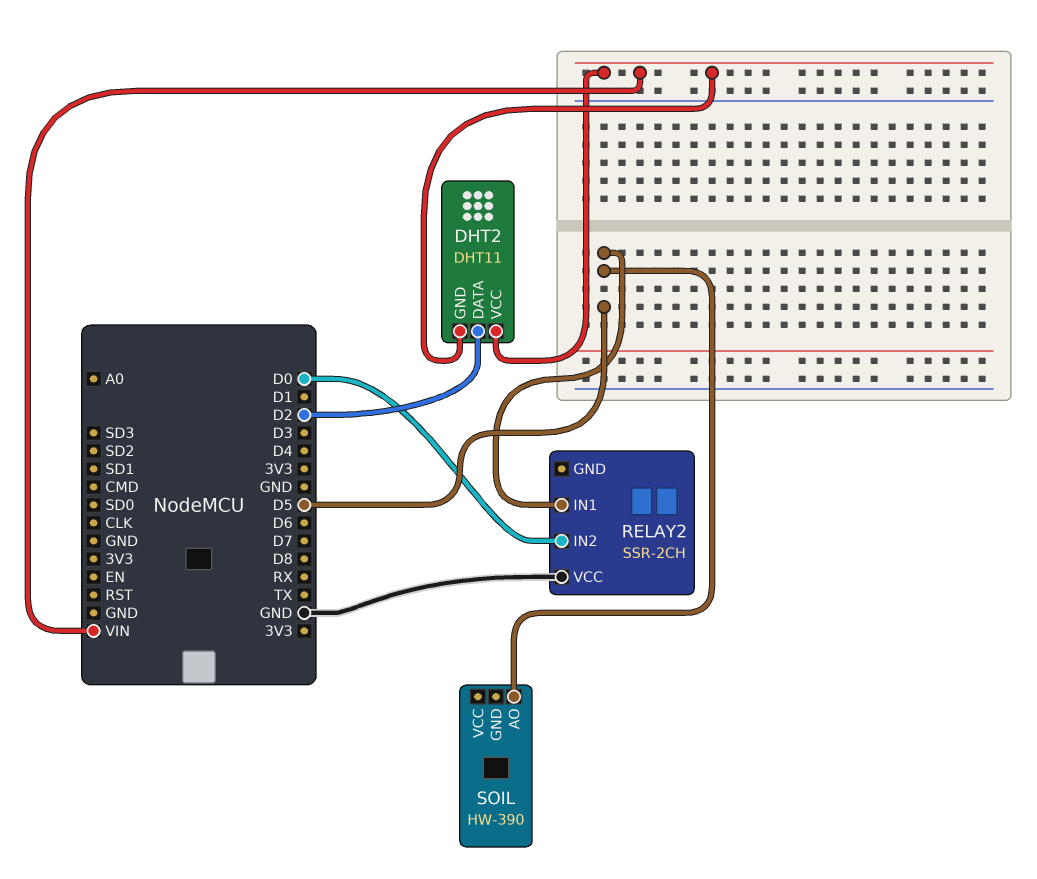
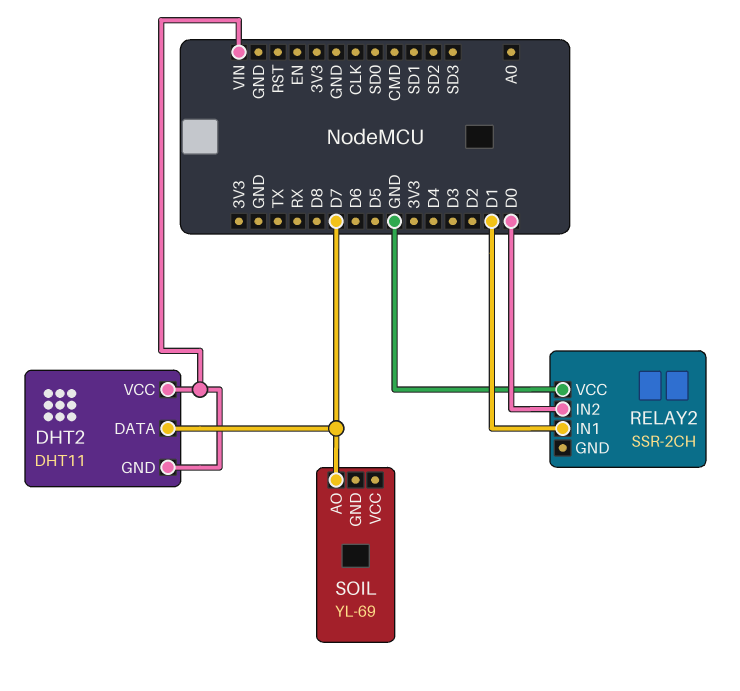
DHT2 pin DATA: D2 -> D7
RELAY2 pin IN1: D5 -> D1
SOIL: HW-390 -> YL-69
SOIL pin AO: D5 -> D7

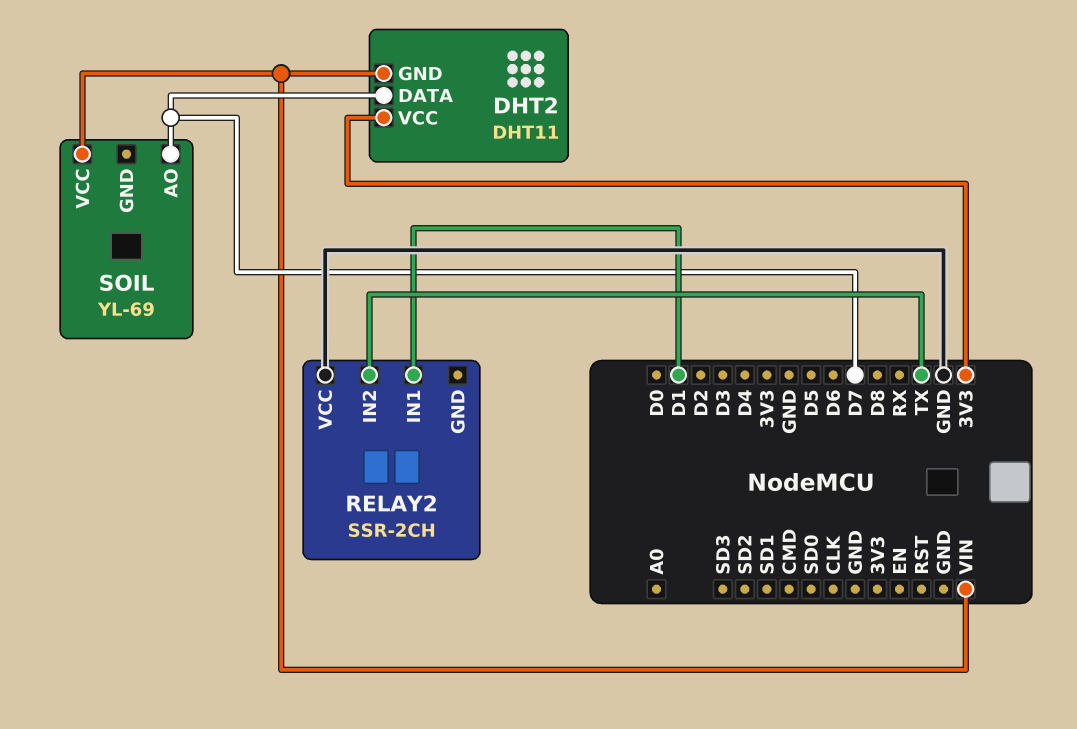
DHT2 pin VCC: VIN -> 3V3
RELAY2 pin IN2: D0 -> TX
SOIL pin VCC: none -> VIN

